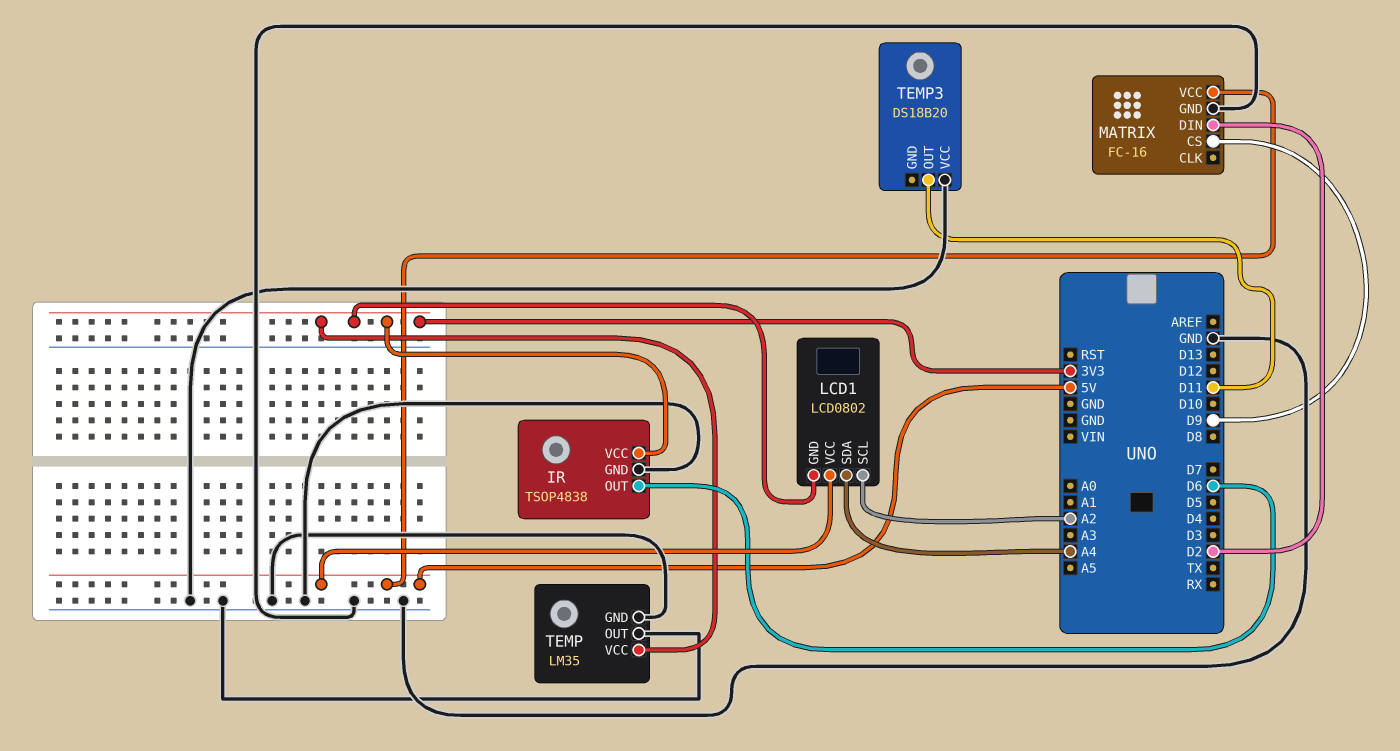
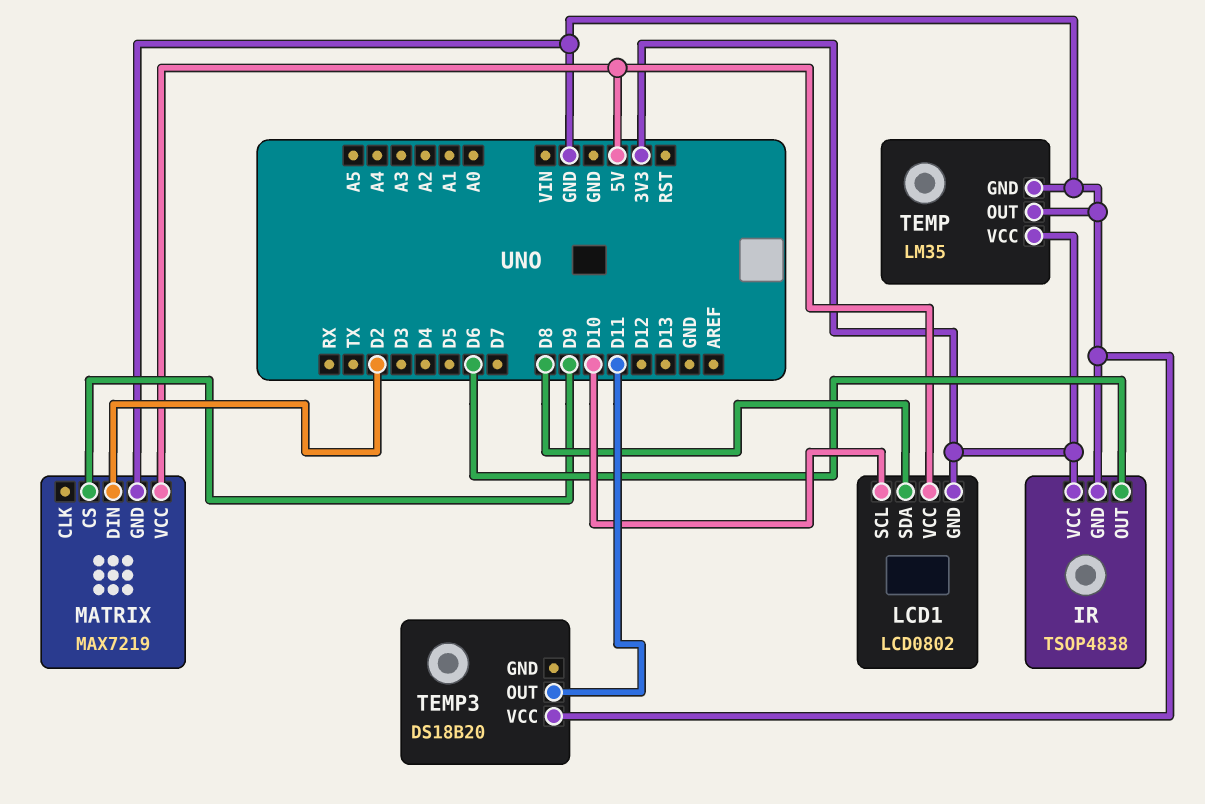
LCD1 pin SCL: A2 -> D10
LCD1 pin SDA: A4 -> D8
MATRIX: FC-16 -> MAX7219

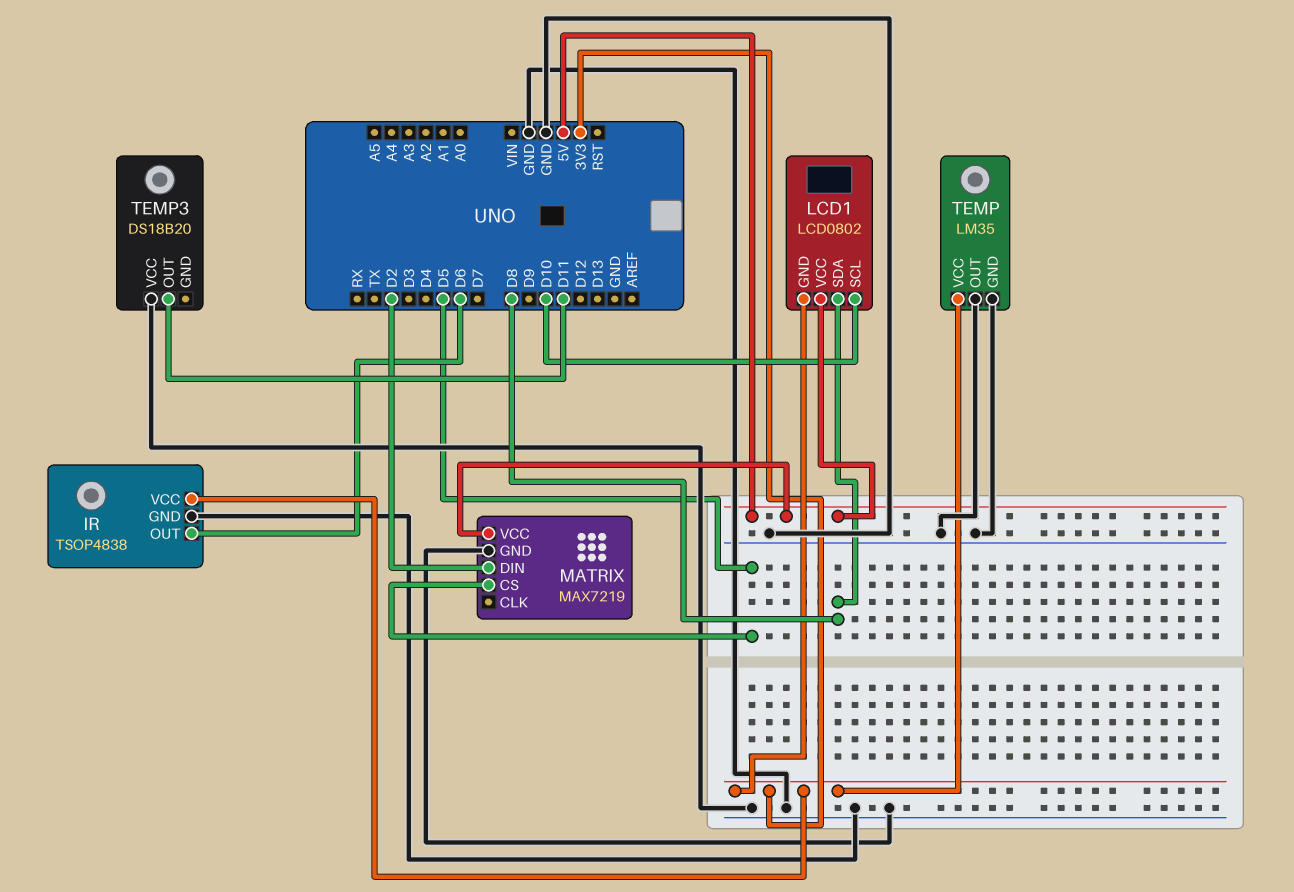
MATRIX pin CS: D9 -> D5

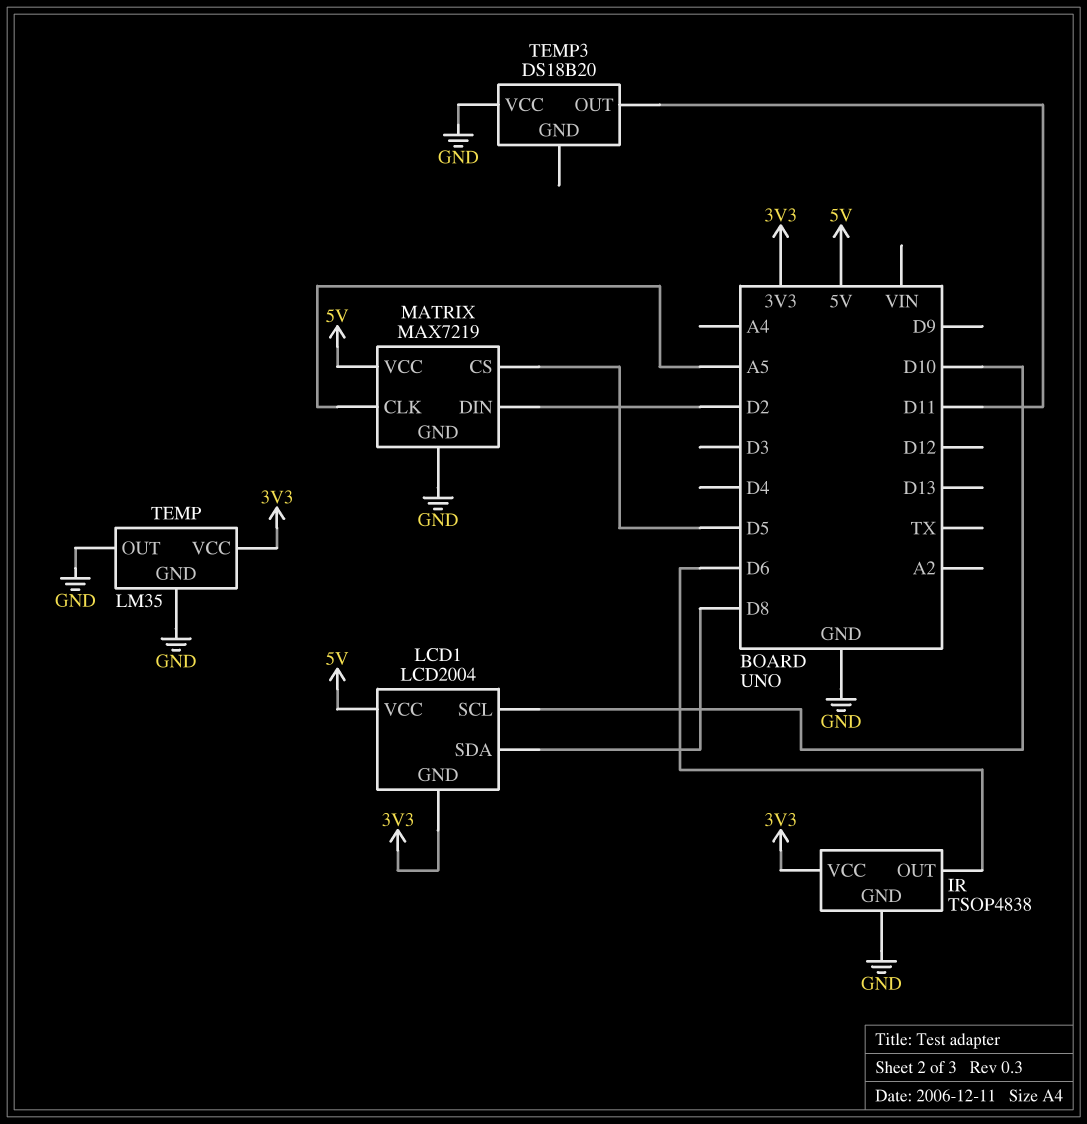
LCD1: LCD0802 -> LCD2004
MATRIX pin CLK: none -> A5

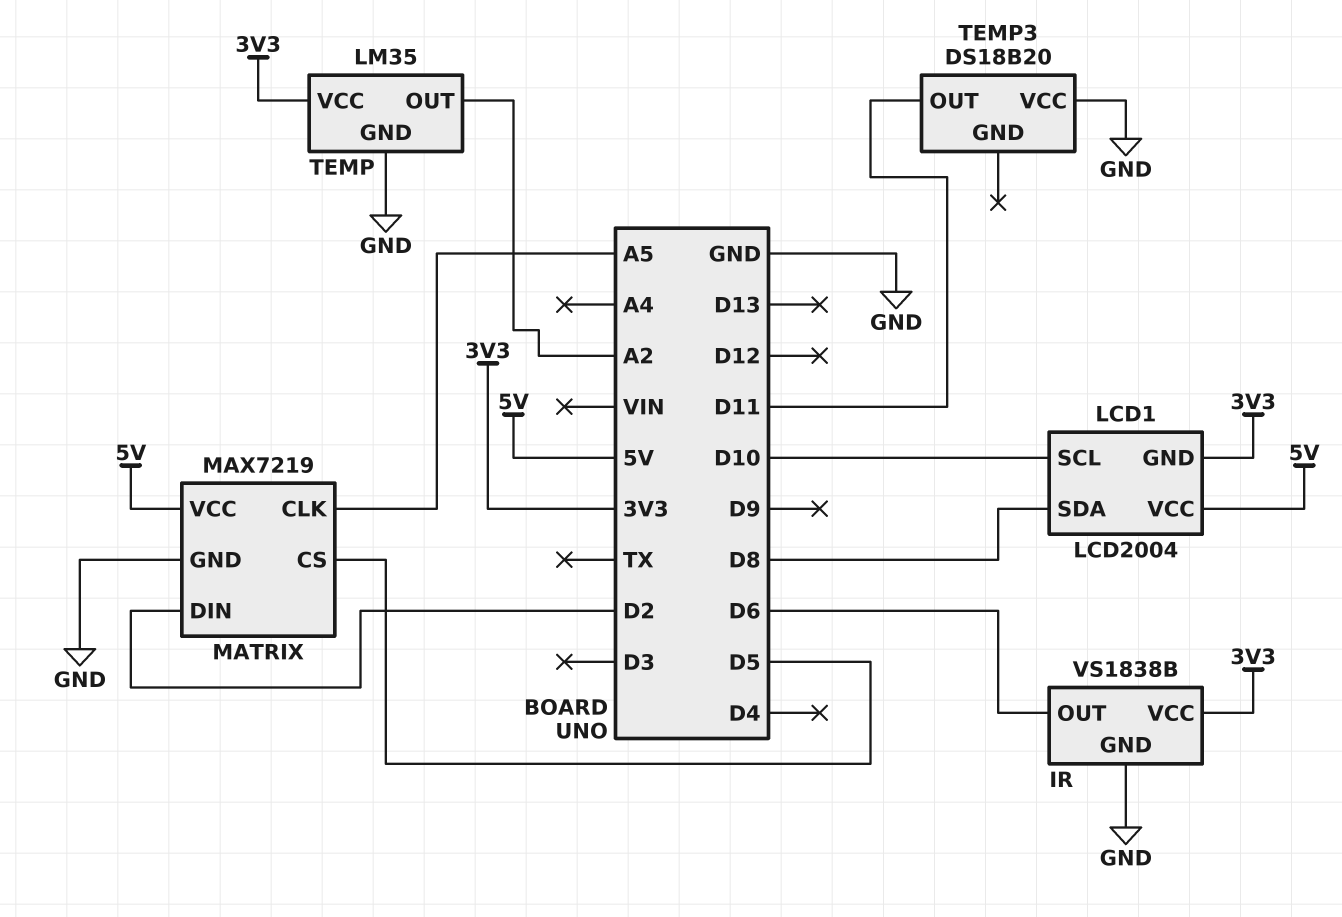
IR: TSOP4838 -> VS1838B
TEMP pin OUT: GND -> A2

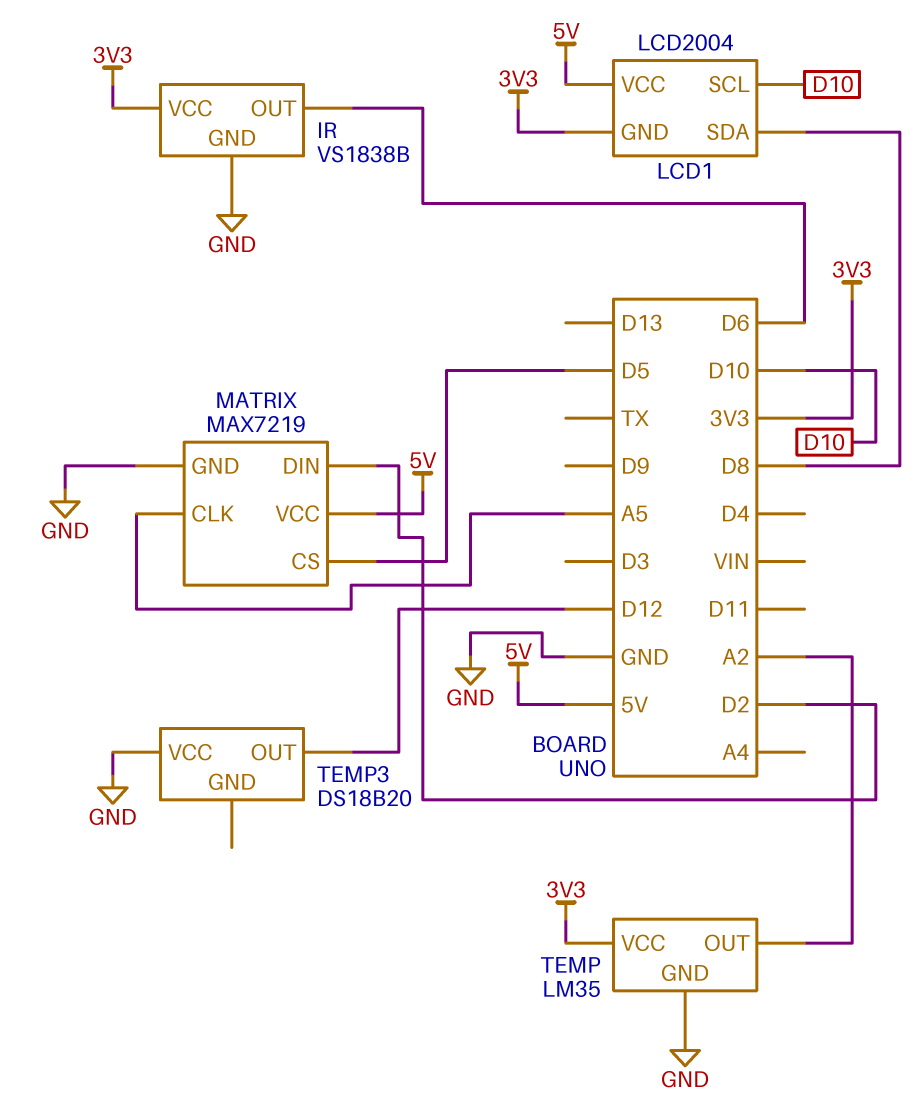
TEMP3 pin OUT: D11 -> D12

